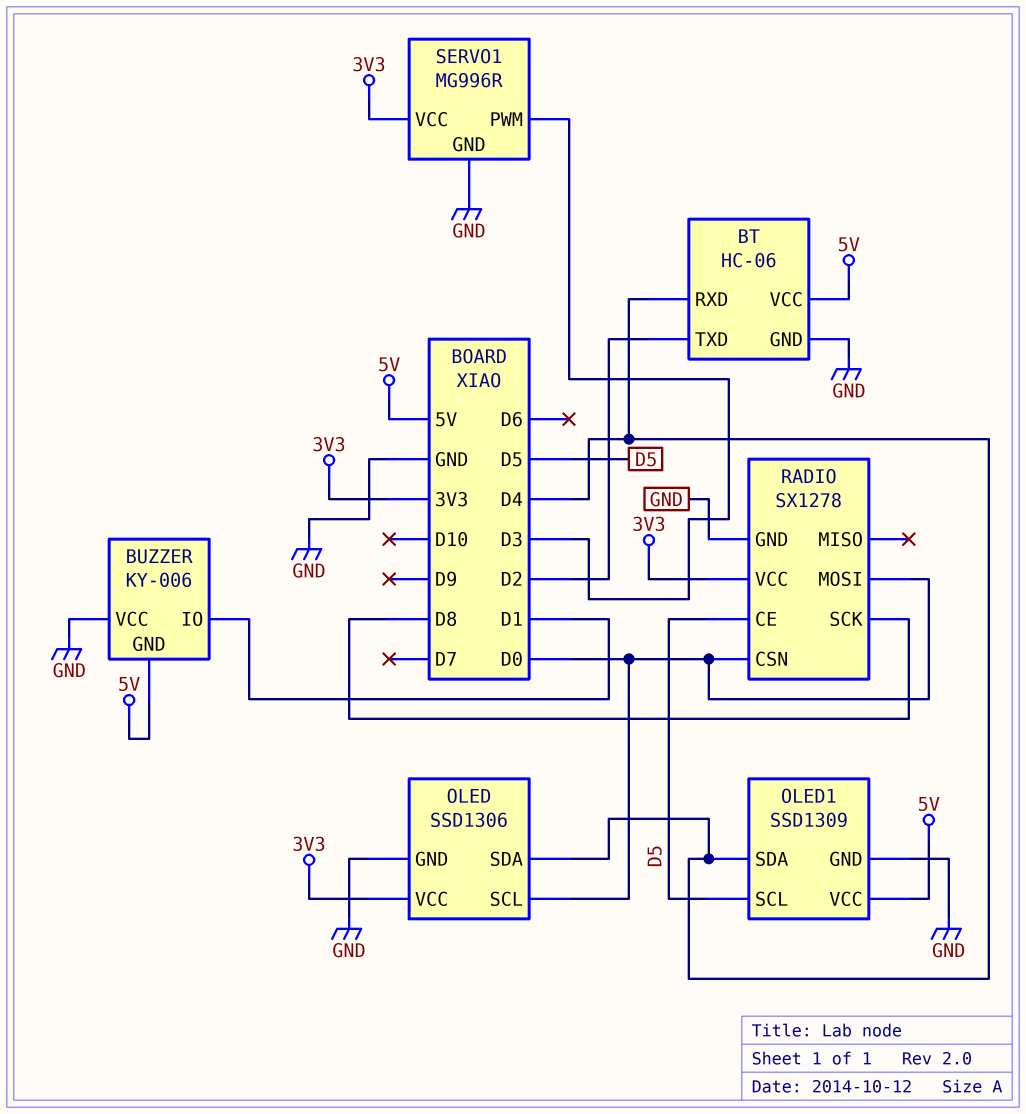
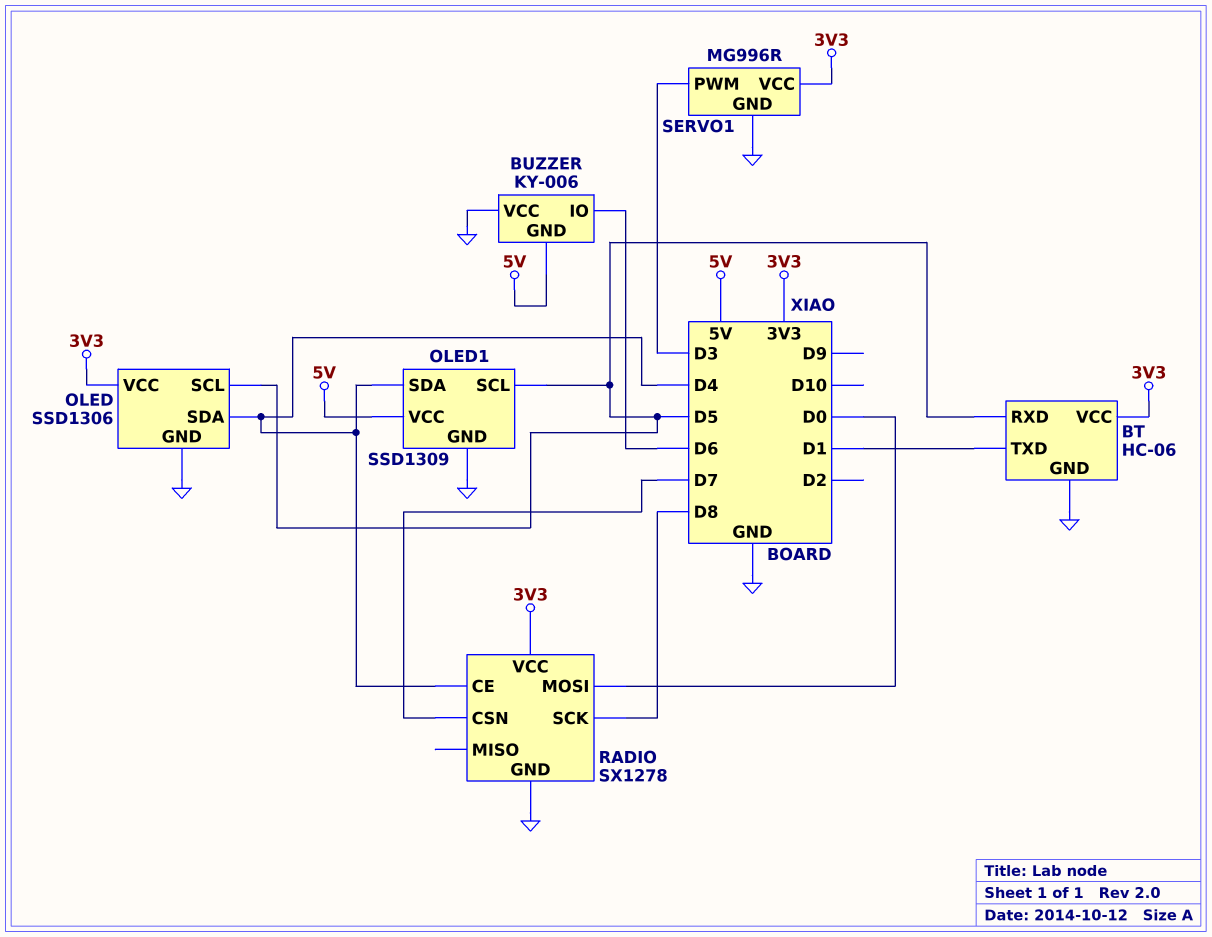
BT pin RXD: D4 -> D5
BT pin TXD: D2 -> D1
BT pin VCC: 5V -> 3V3
BUZZER pin IO: D1 -> D6
OLED pin SCL: D0 -> D5
RADIO pin CE: D5 -> D4
RADIO pin CSN: D0 -> D7

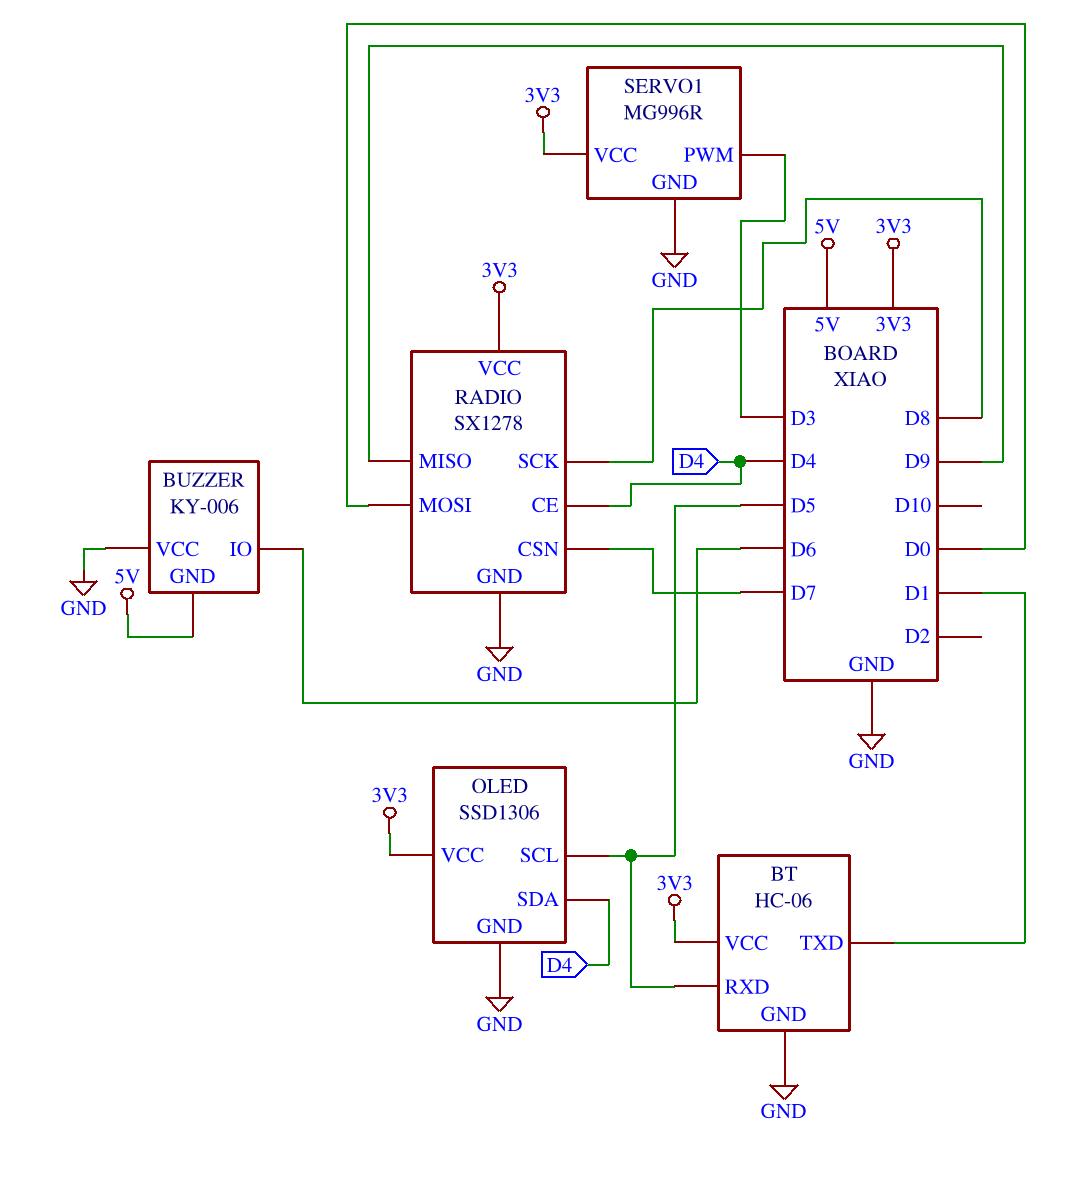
OLED1: SSD1309 -> none
OLED1 pin GND: GND -> none
OLED1 pin SCL: D5 -> none
OLED1 pin SDA: D4 -> none
OLED1 pin VCC: 5V -> none
RADIO pin MISO: none -> D9

